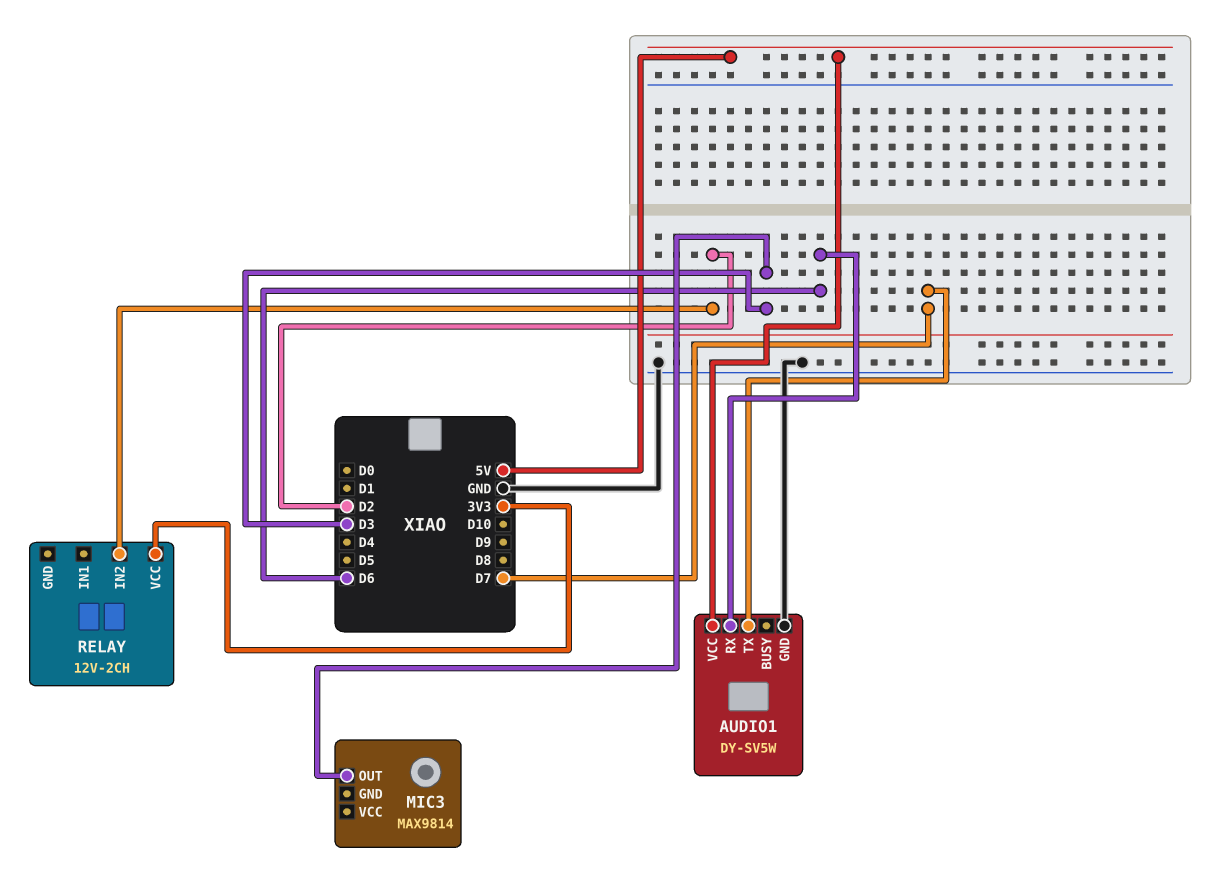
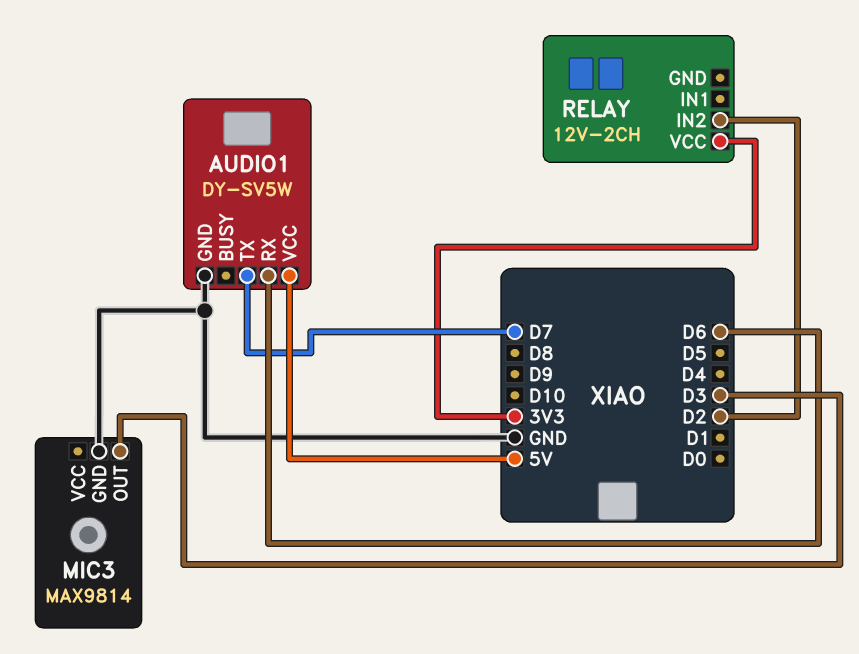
MIC3 pin GND: none -> GND

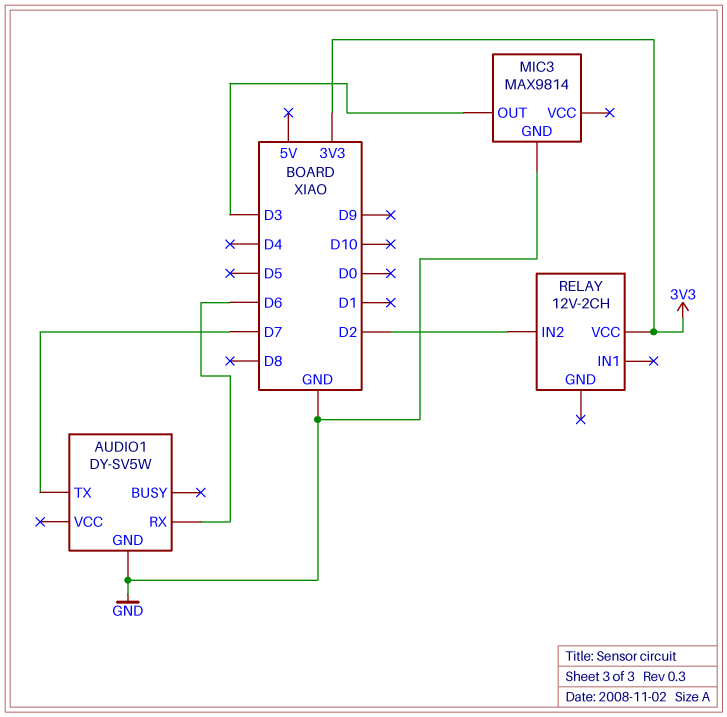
AUDIO1 pin VCC: 5V -> none

